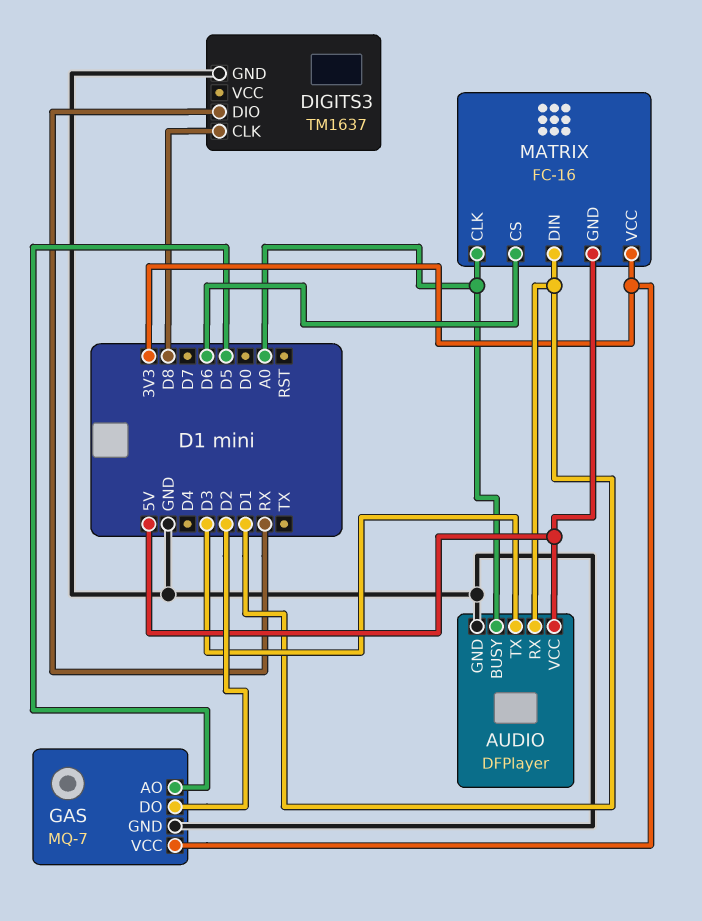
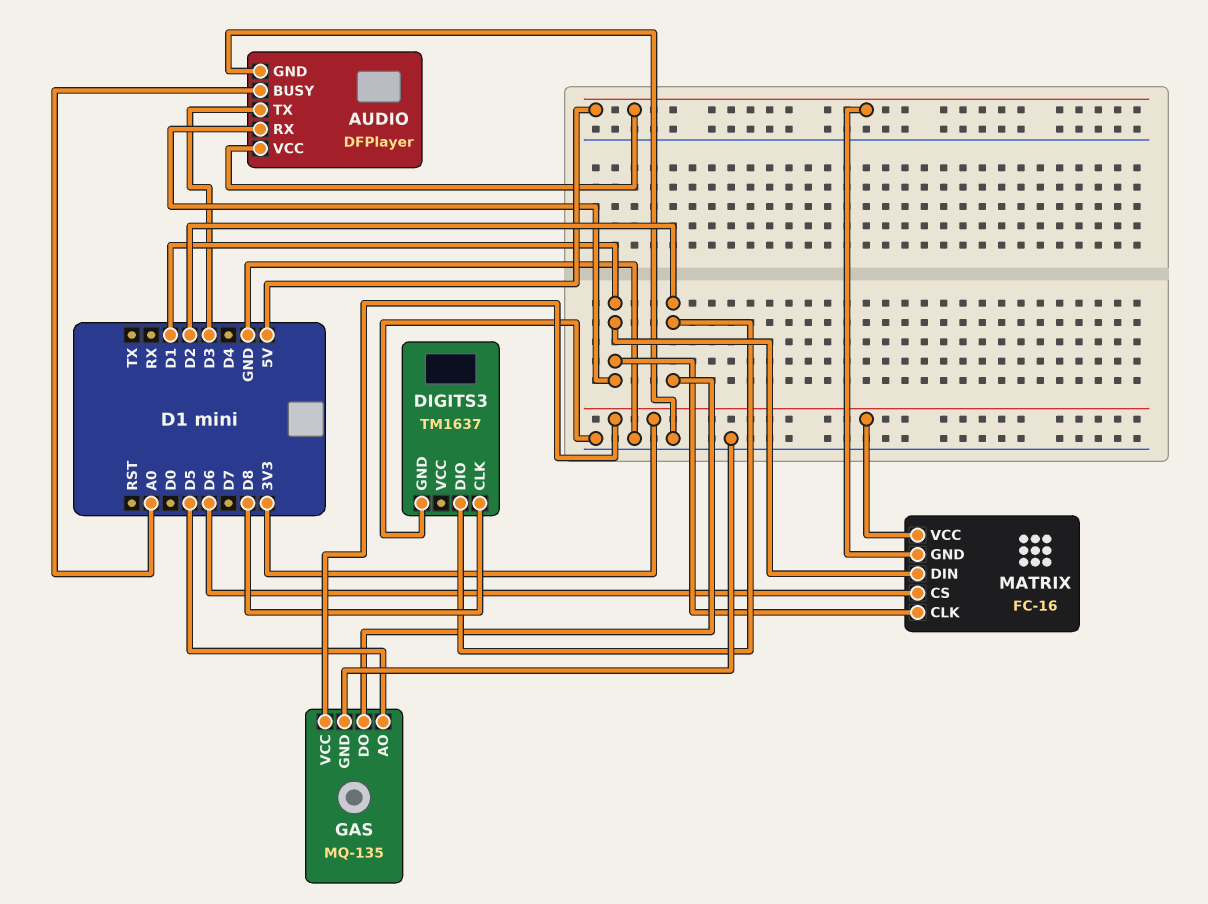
DIGITS3 pin DIO: RX -> D2
GAS: MQ-7 -> MQ-135
MATRIX pin CLK: A0 -> D1

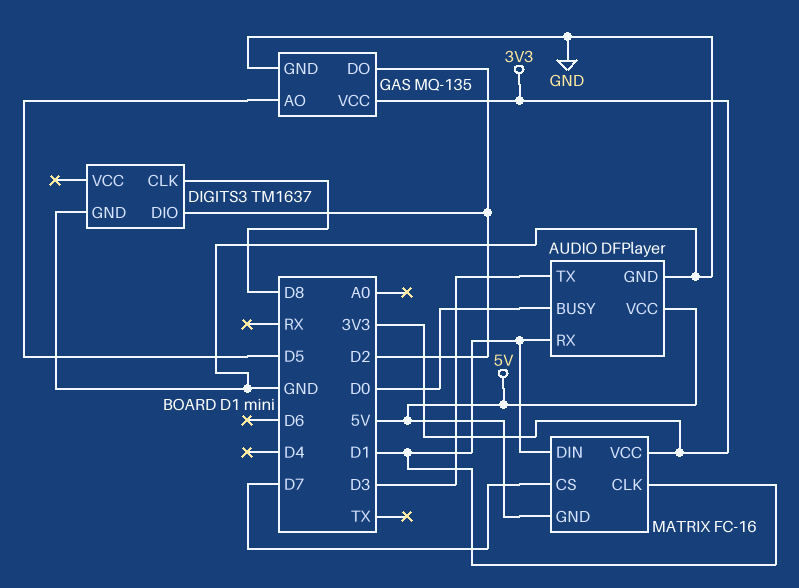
AUDIO pin BUSY: A0 -> D0
MATRIX pin CS: D6 -> D7

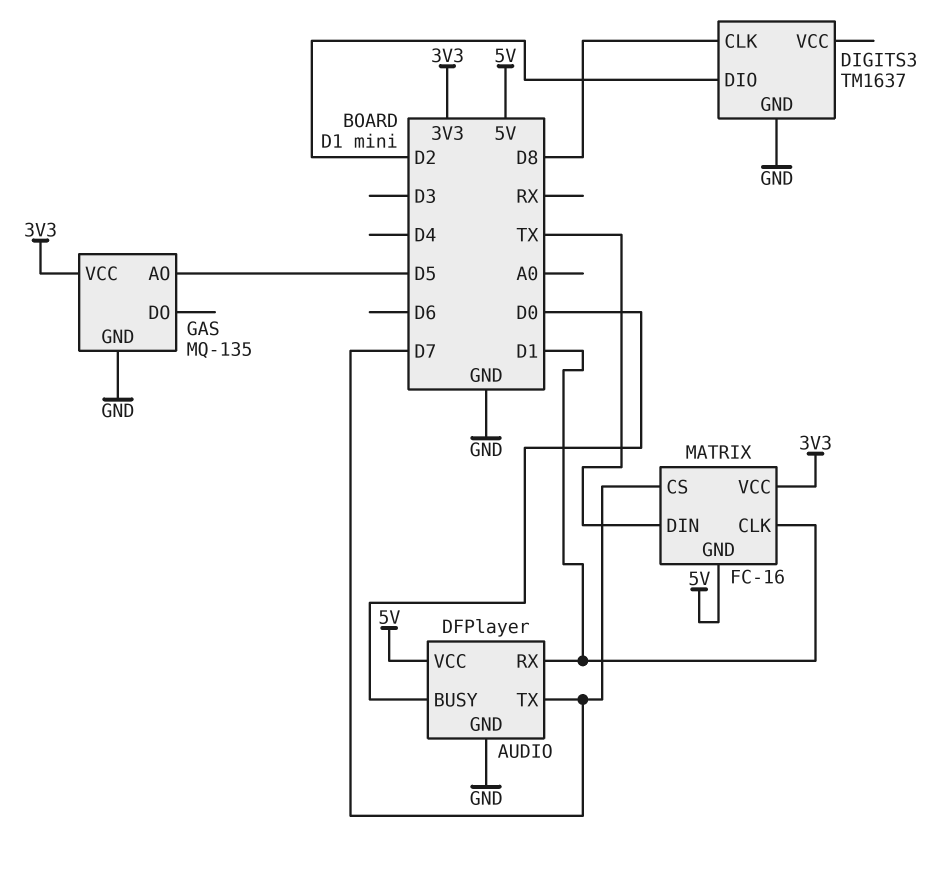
AUDIO pin TX: D3 -> D7
GAS pin DO: D2 -> none
MATRIX pin DIN: D1 -> TX

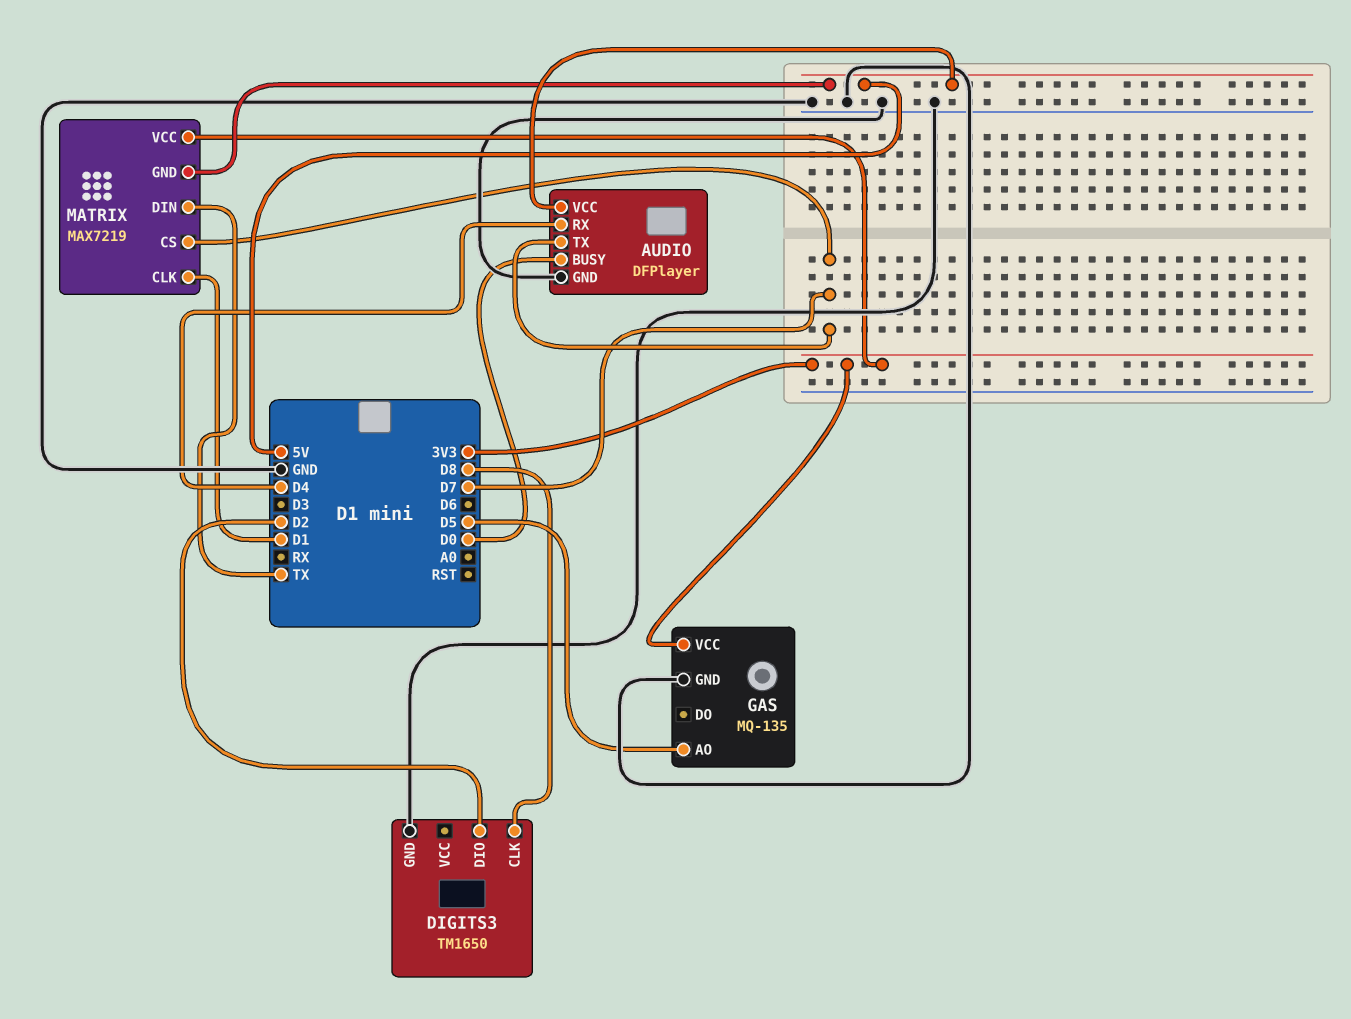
AUDIO pin RX: D1 -> D4
DIGITS3: TM1637 -> TM1650
MATRIX: FC-16 -> MAX7219

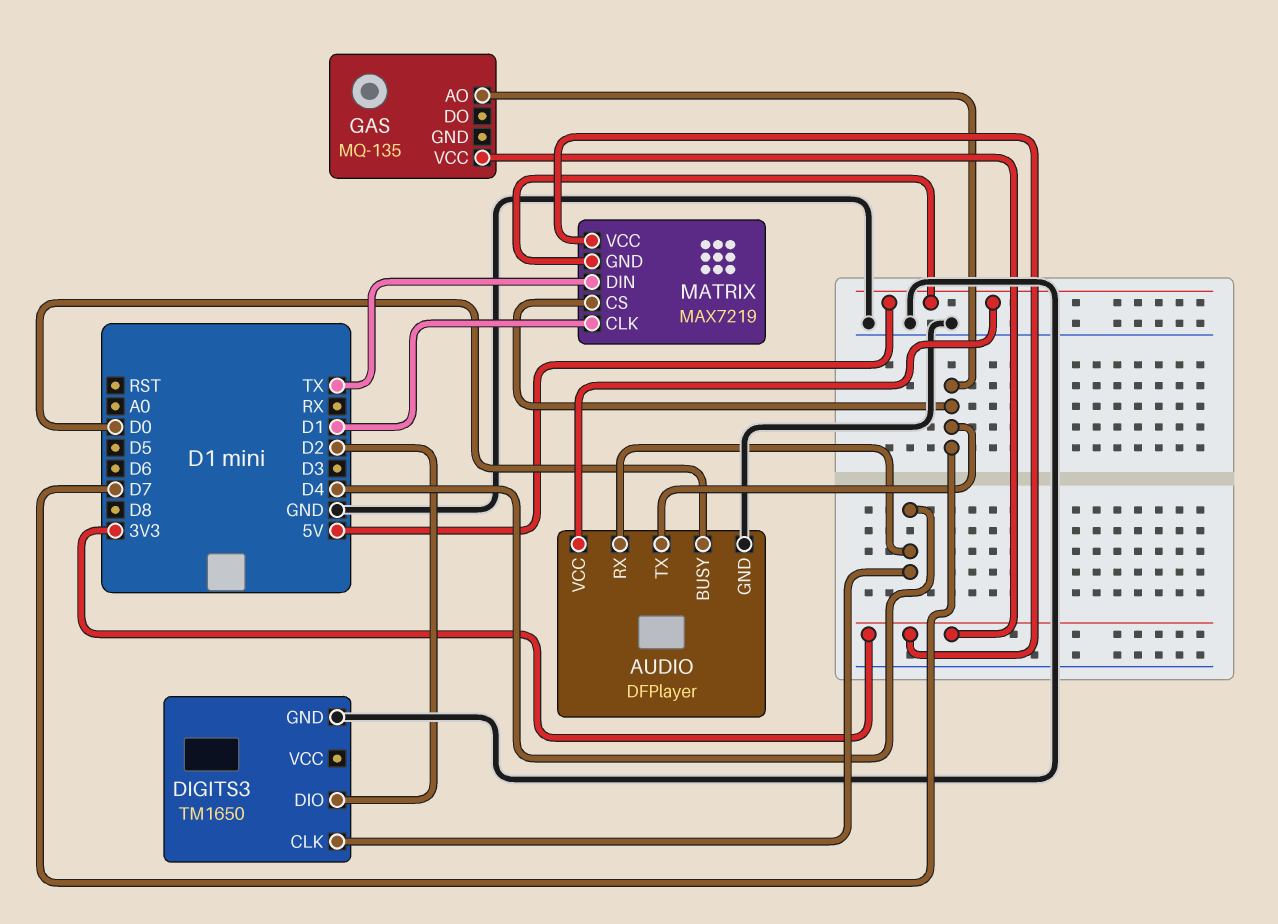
DIGITS3 pin CLK: D8 -> D4
GAS pin AO: D5 -> D7
GAS pin GND: GND -> none

